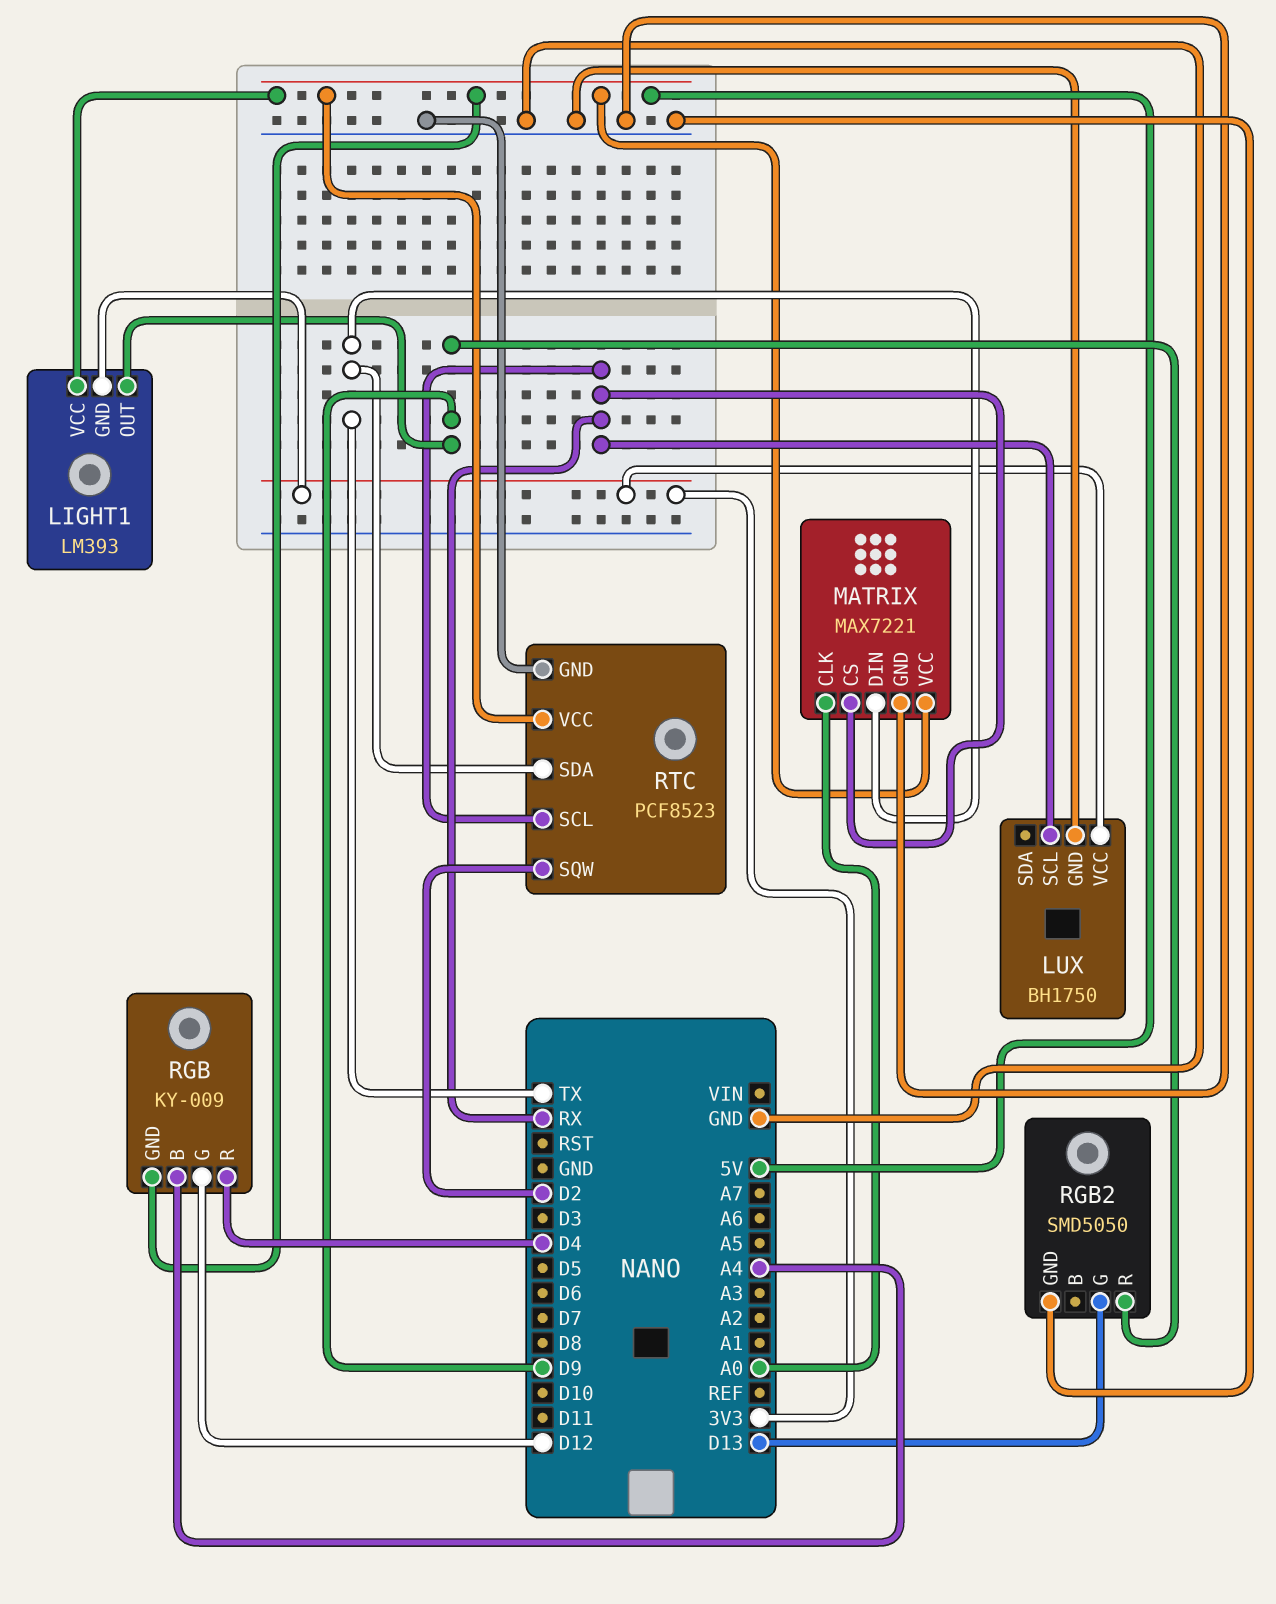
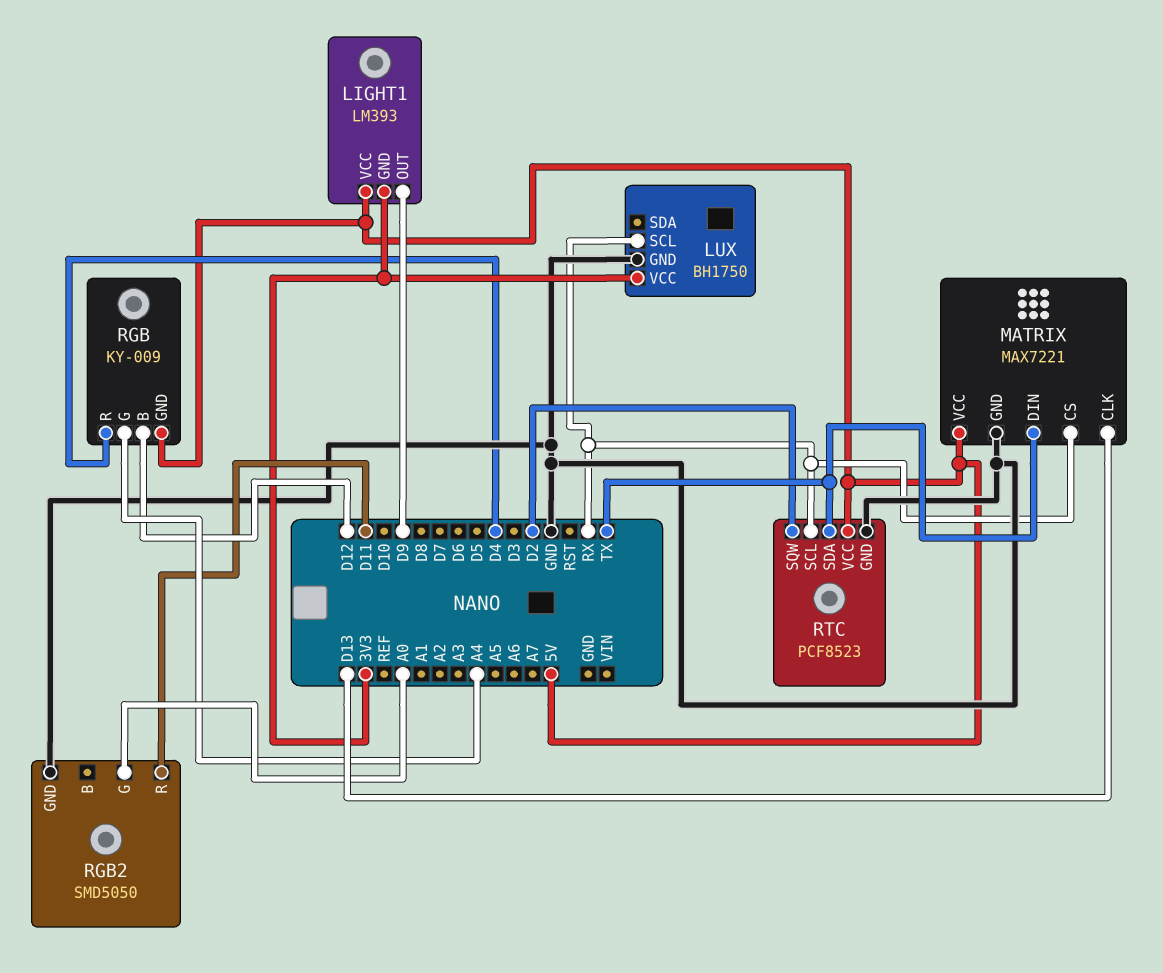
MATRIX pin CLK: A0 -> D13
RGB pin B: A4 -> D12
RGB pin G: D12 -> A4
RGB2 pin G: D13 -> A0
RGB2 pin R: D9 -> D11

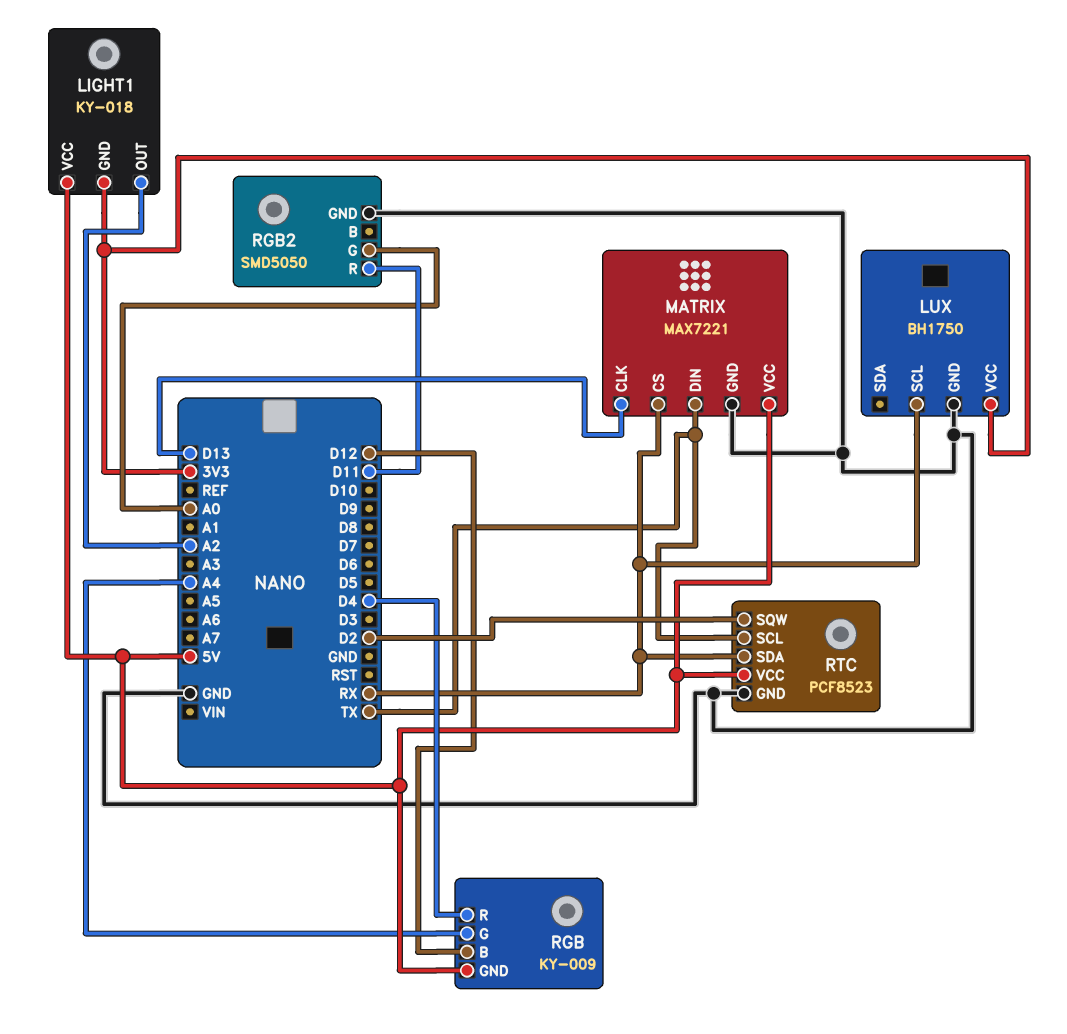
LIGHT1: LM393 -> KY-018
LIGHT1 pin OUT: D9 -> A2
RTC pin SCL: RX -> TX
RTC pin SDA: TX -> RX

